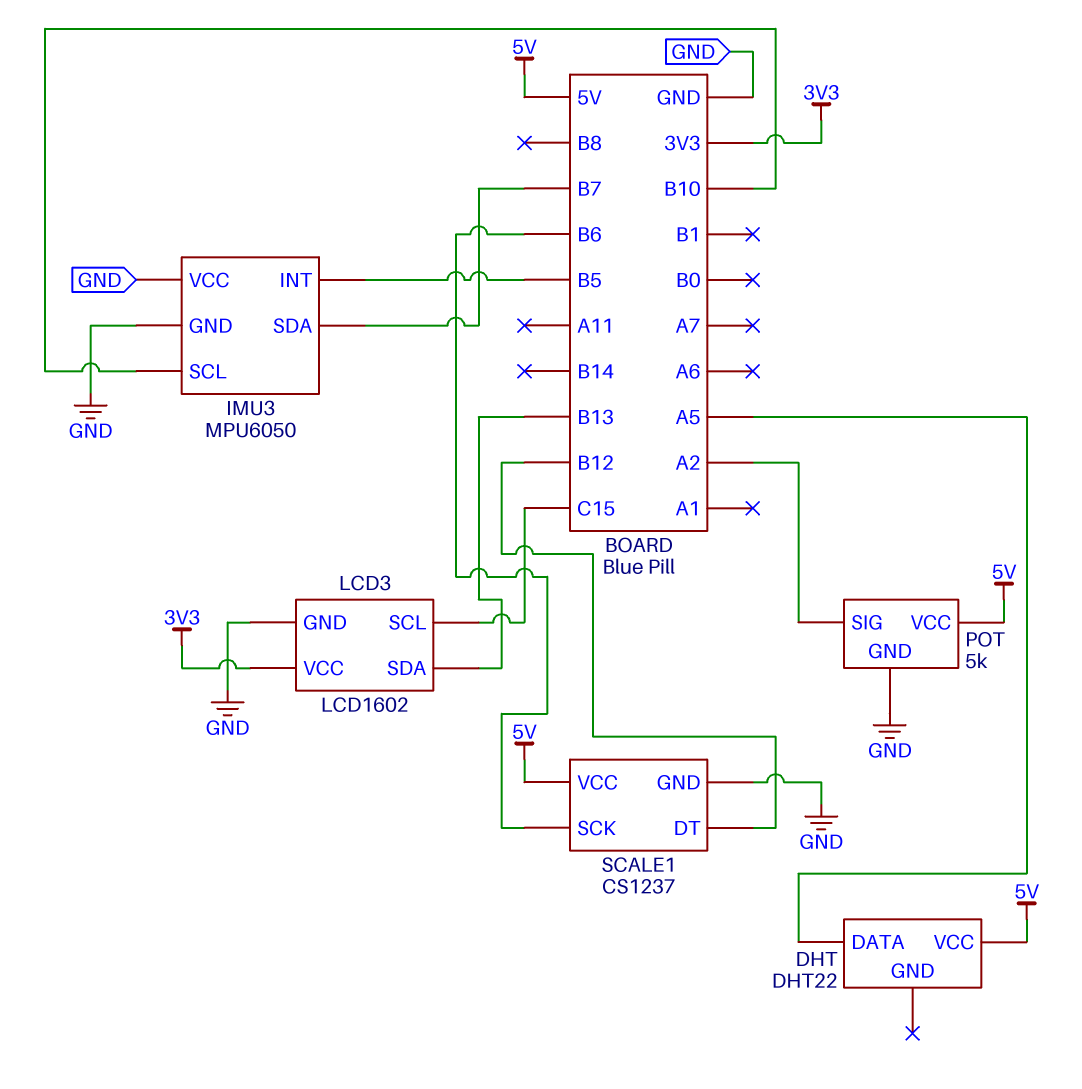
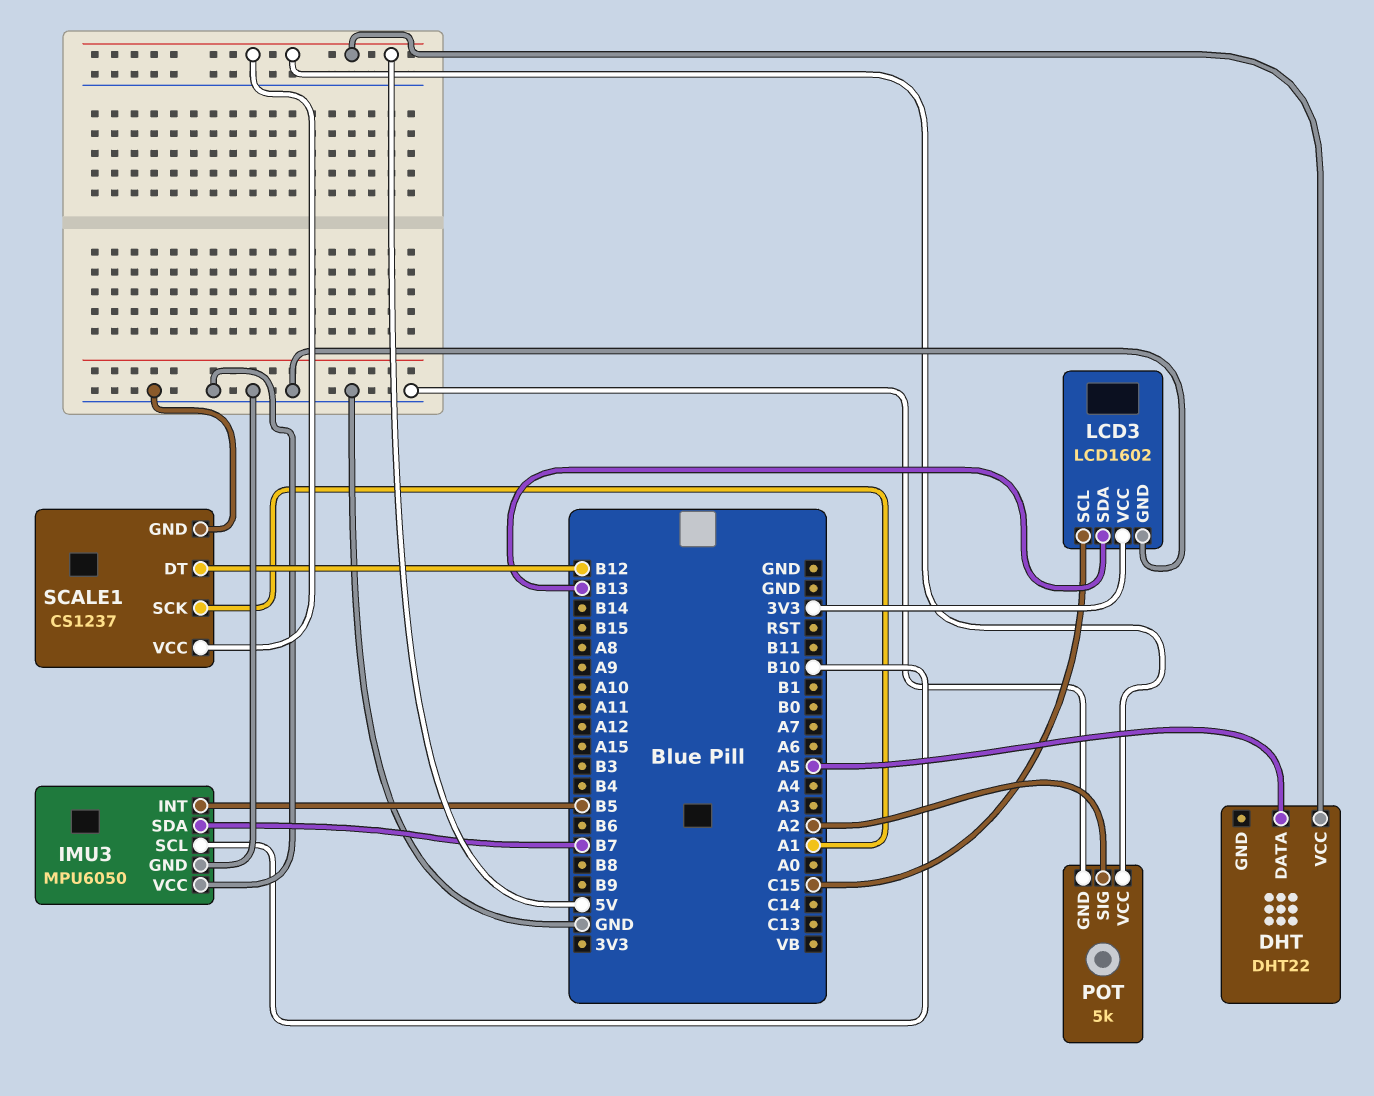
SCALE1 pin SCK: B6 -> A1

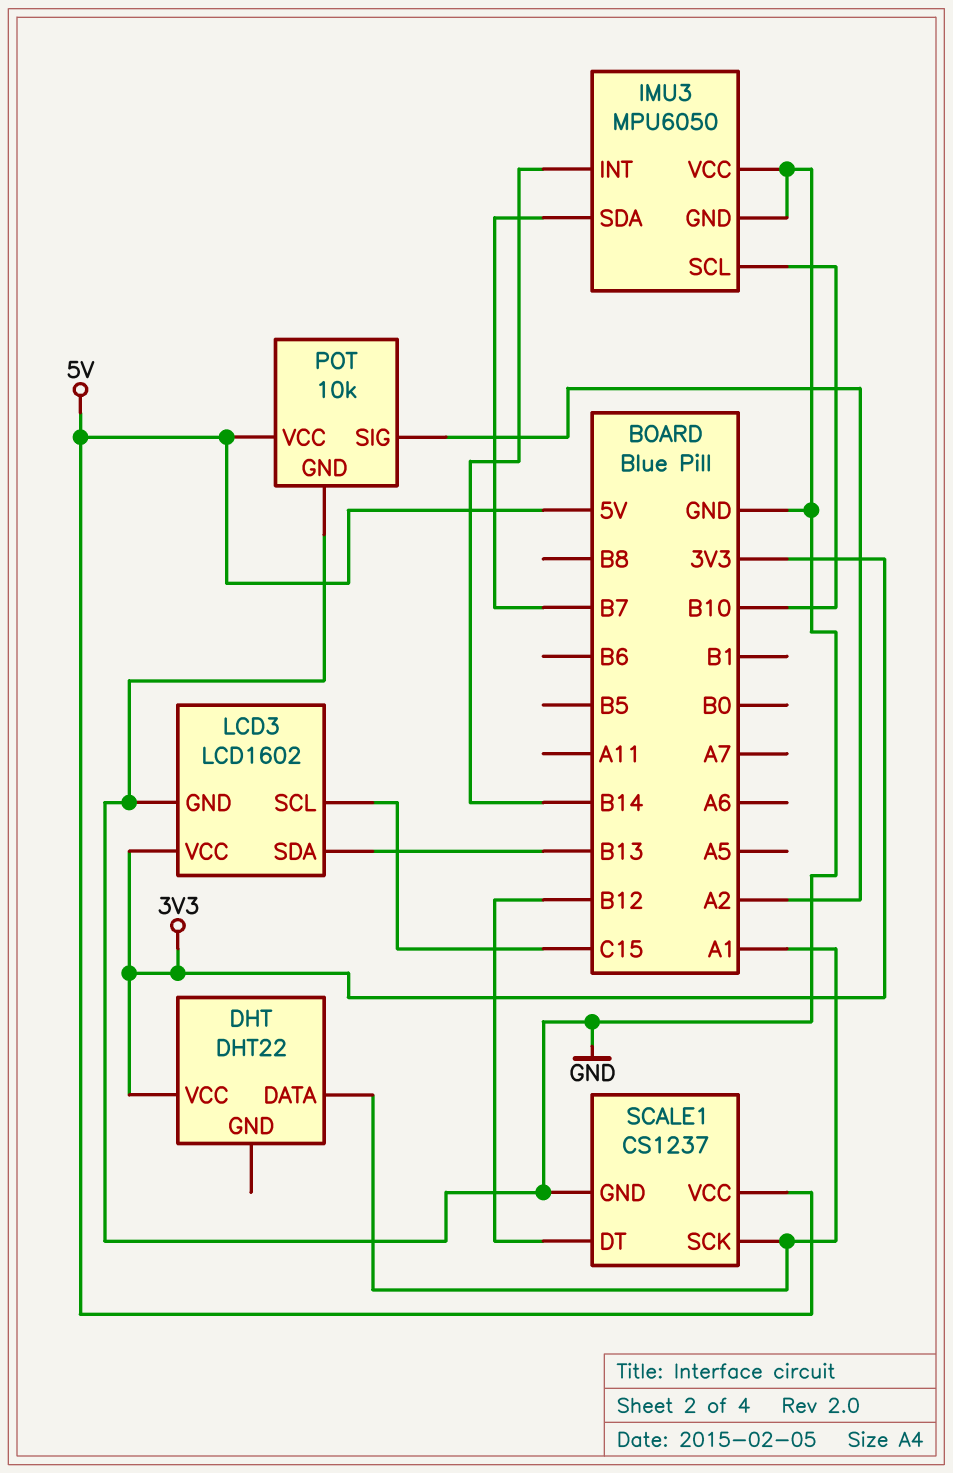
DHT pin DATA: A5 -> A1
DHT pin VCC: 5V -> 3V3
IMU3 pin INT: B5 -> B14
POT: 5k -> 10k

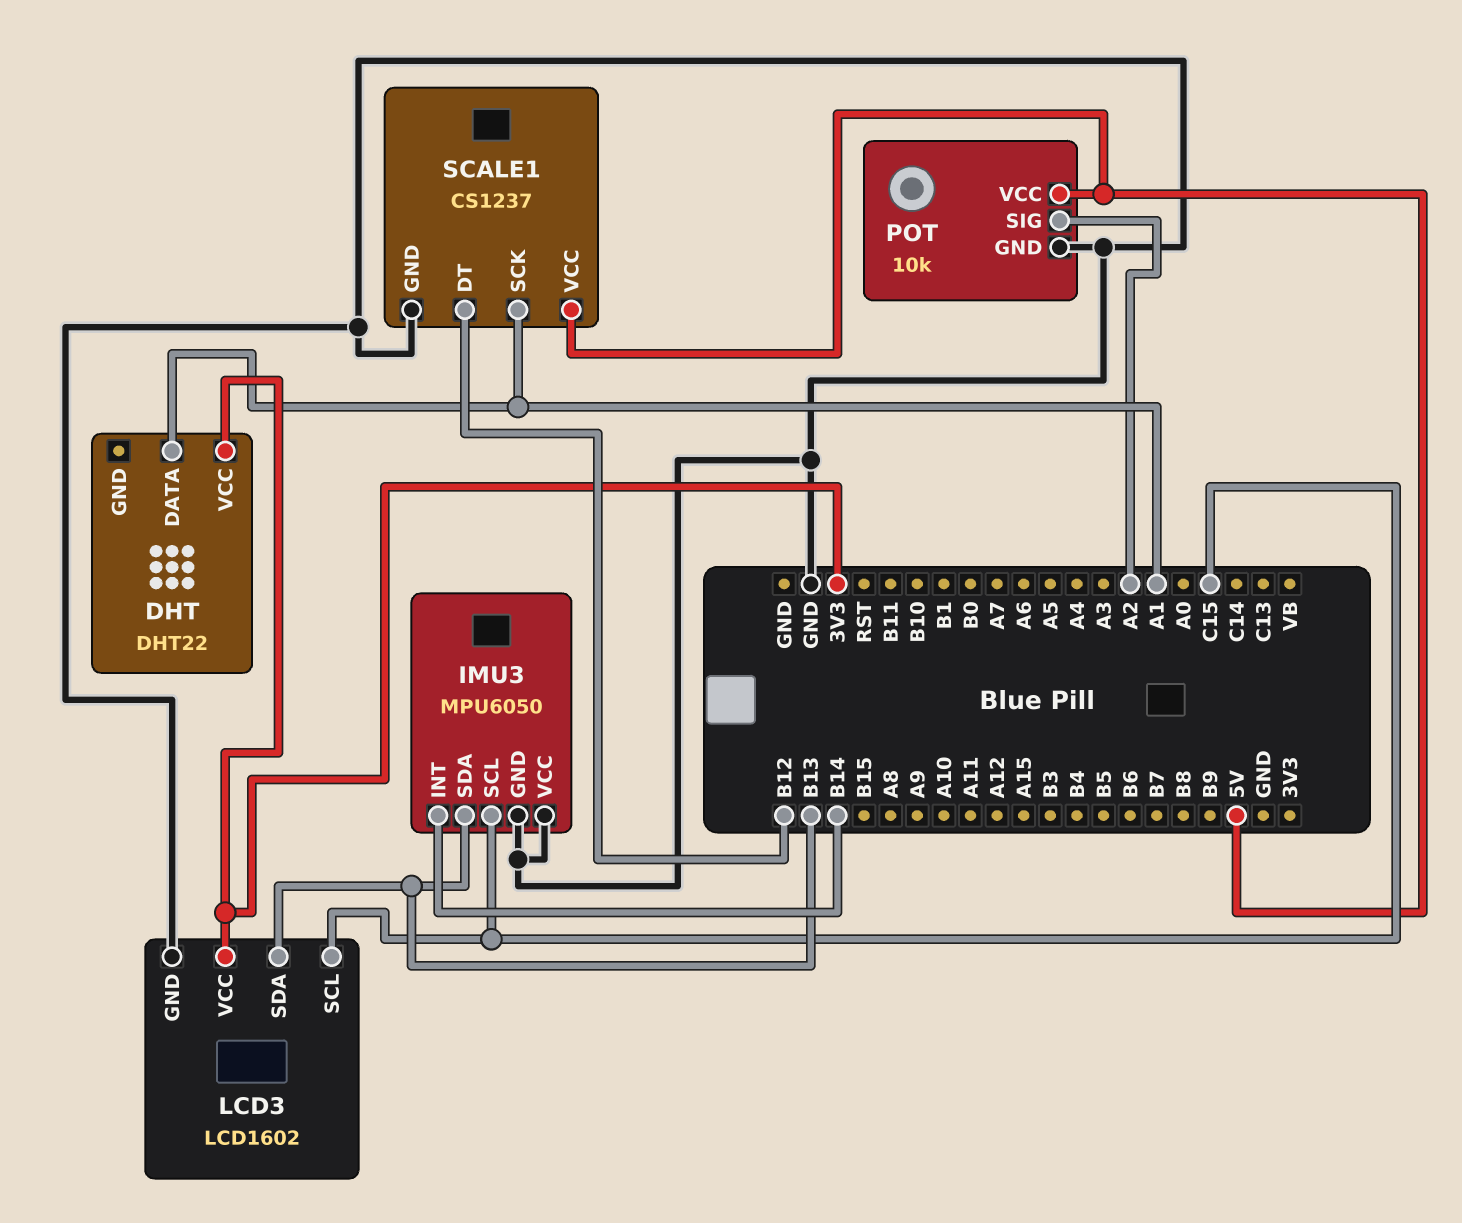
IMU3 pin SCL: B10 -> C15
IMU3 pin SDA: B7 -> B13

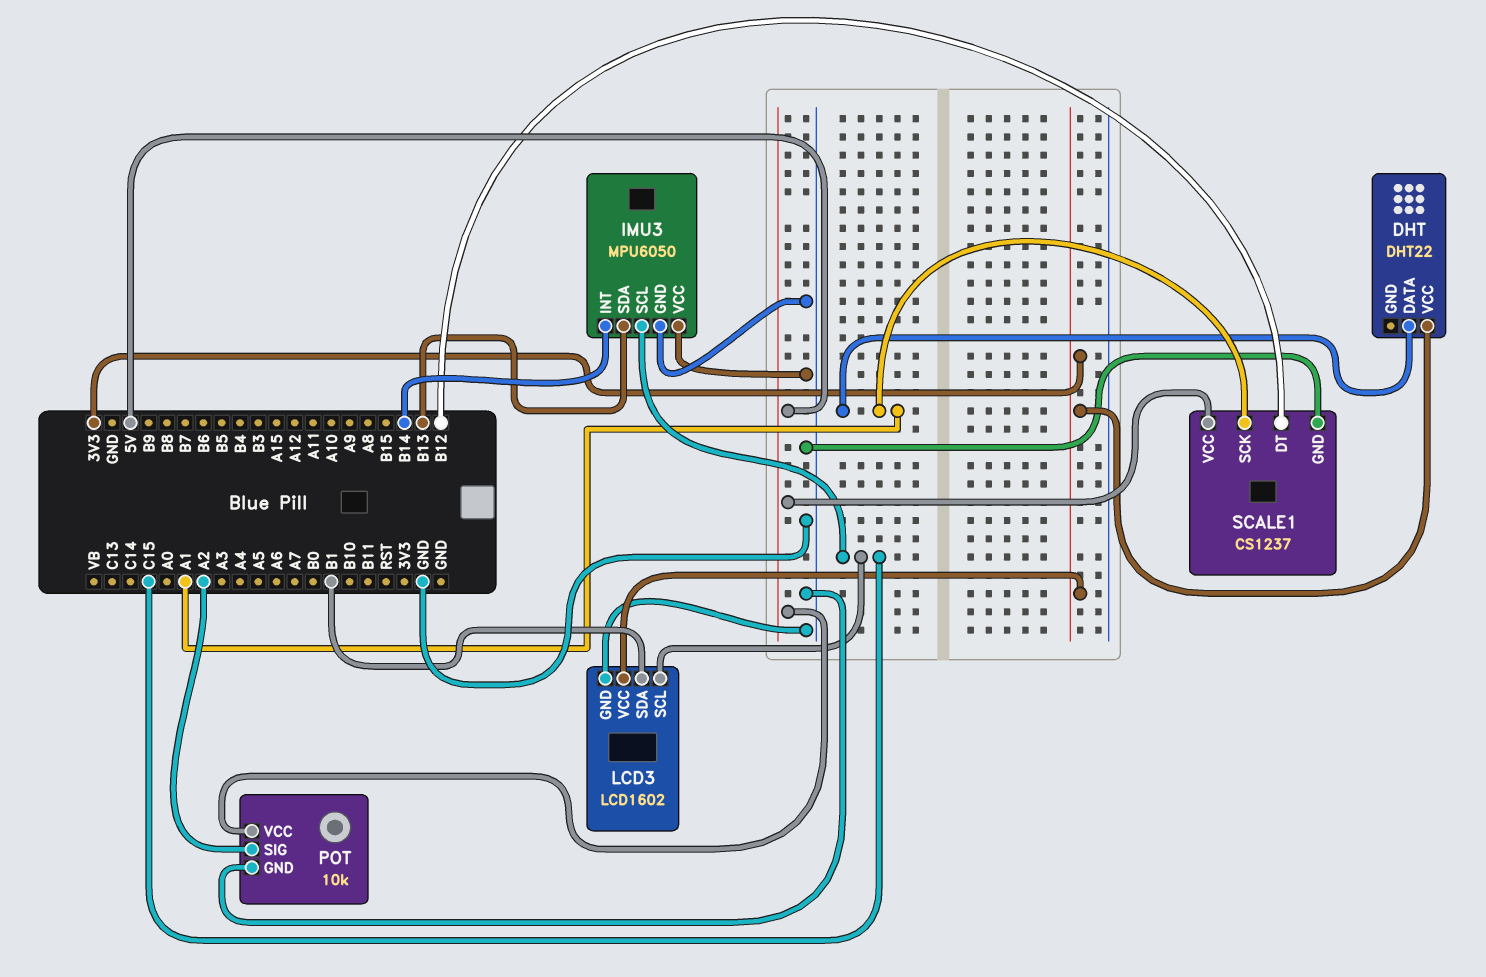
LCD3 pin SDA: B13 -> B1

